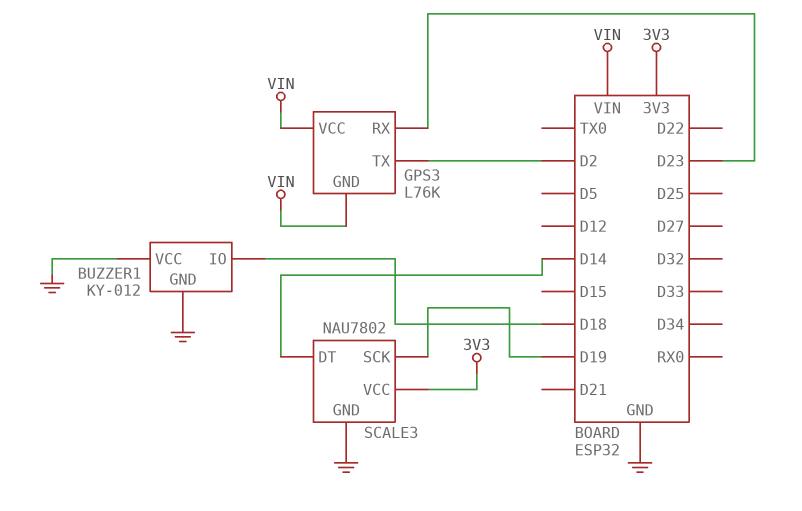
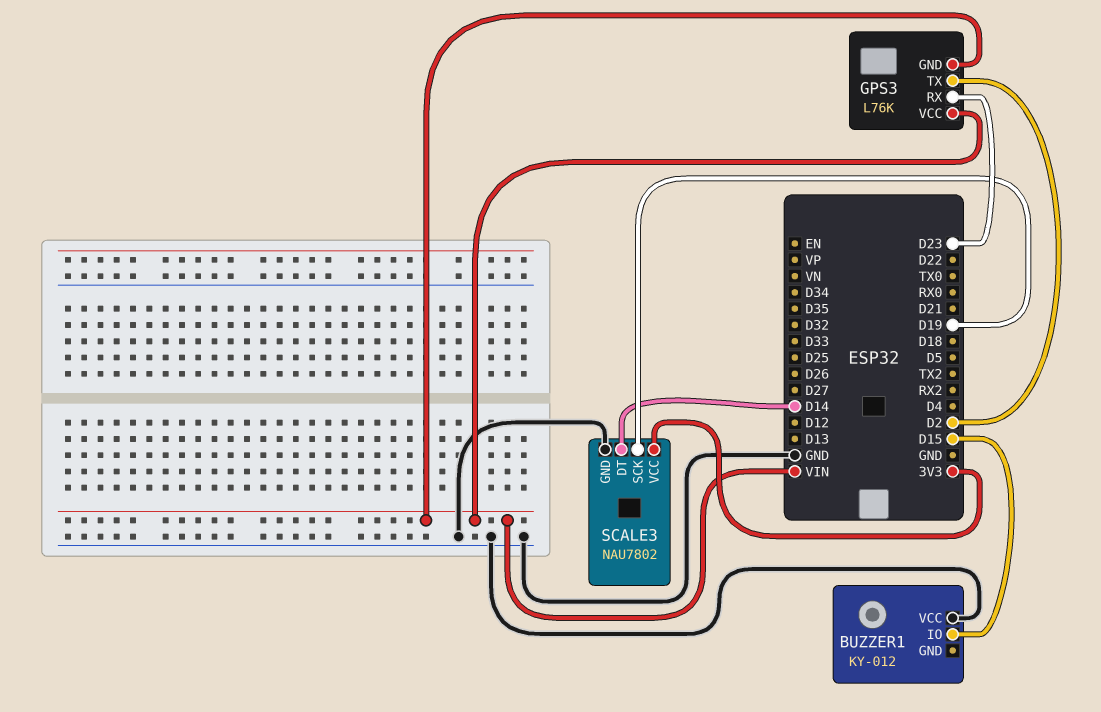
BUZZER1 pin GND: GND -> none
BUZZER1 pin IO: D18 -> D15

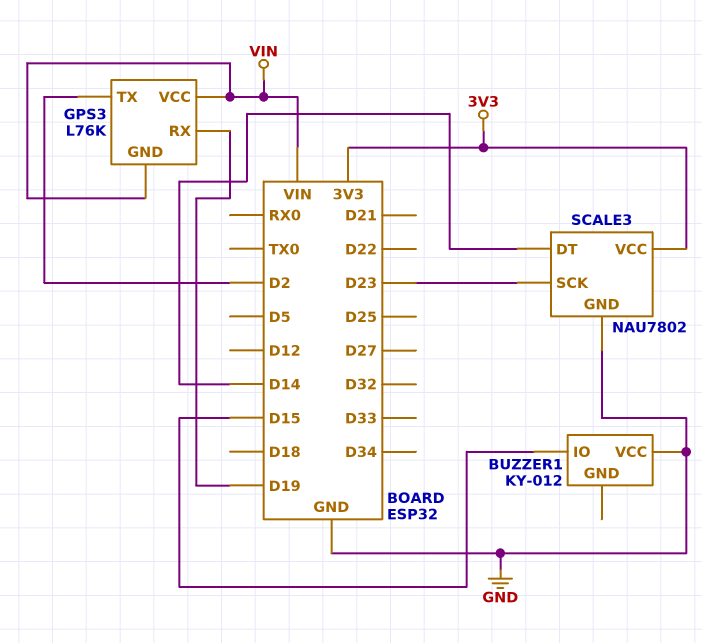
GPS3 pin RX: D23 -> D19
SCALE3 pin SCK: D19 -> D23

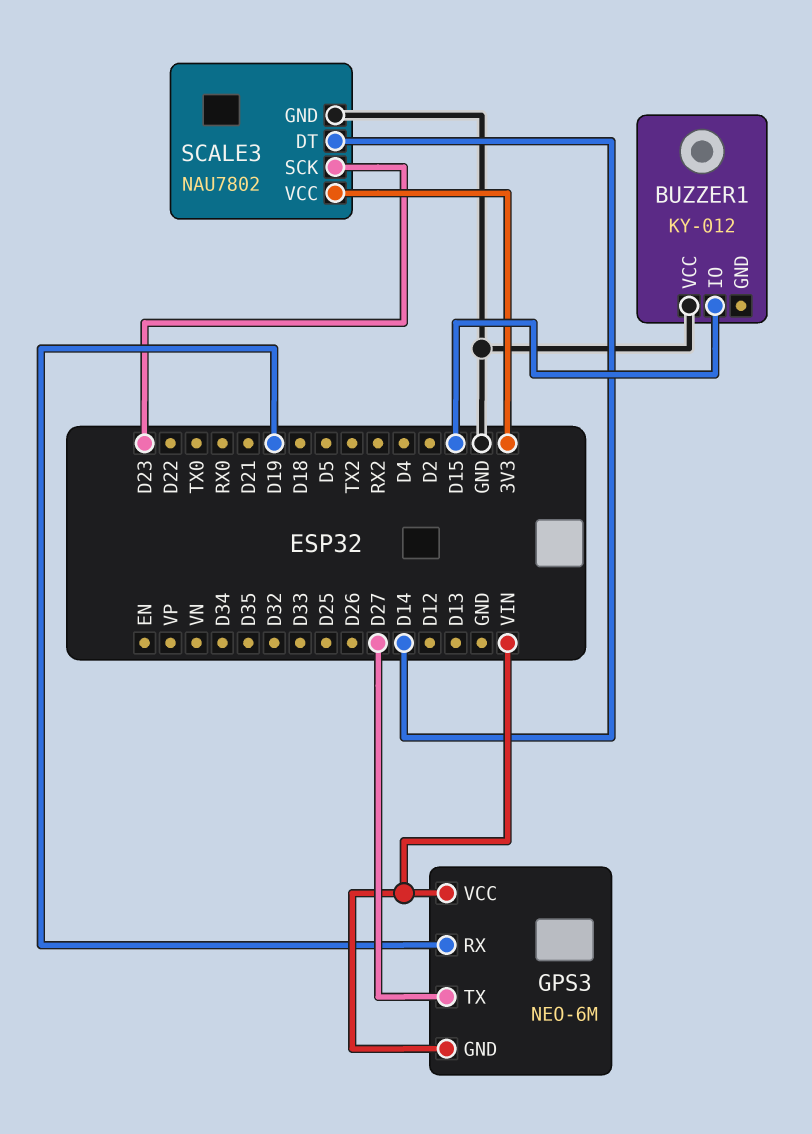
GPS3: L76K -> NEO-6M
GPS3 pin TX: D2 -> D27

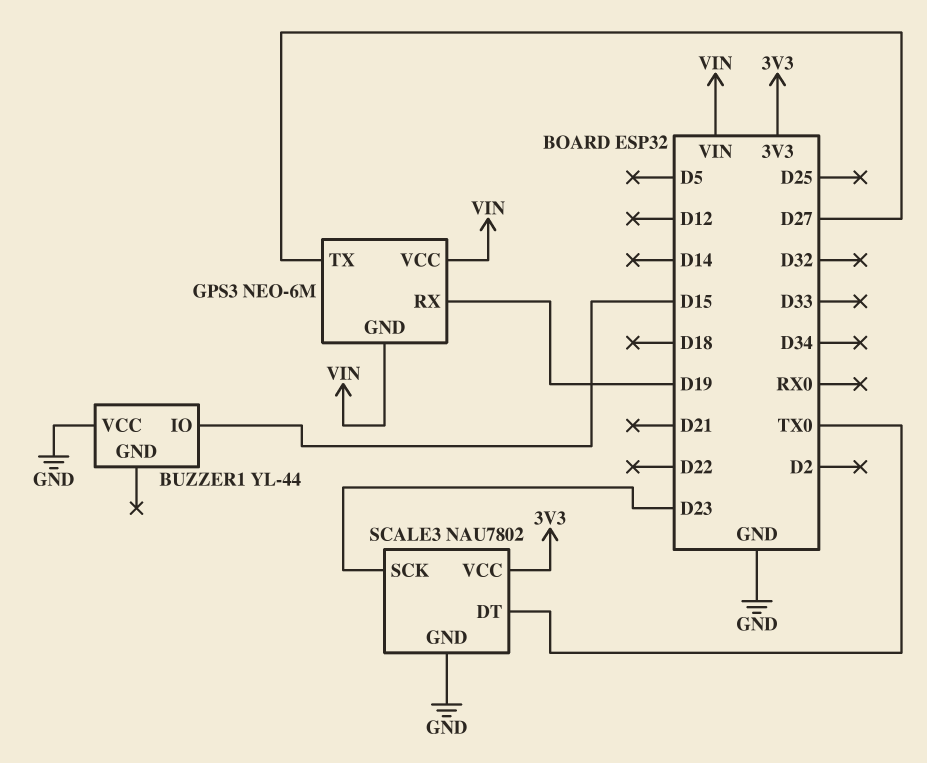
BUZZER1: KY-012 -> YL-44
SCALE3 pin DT: D14 -> TX0

